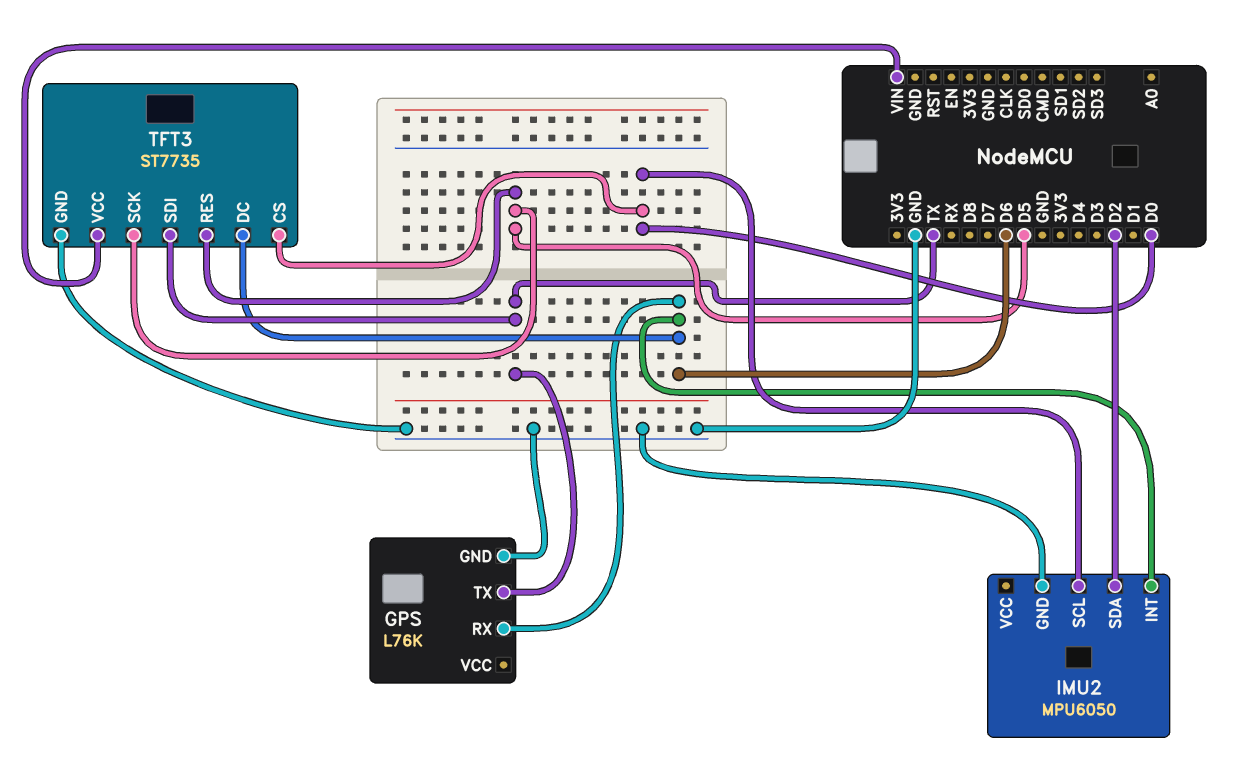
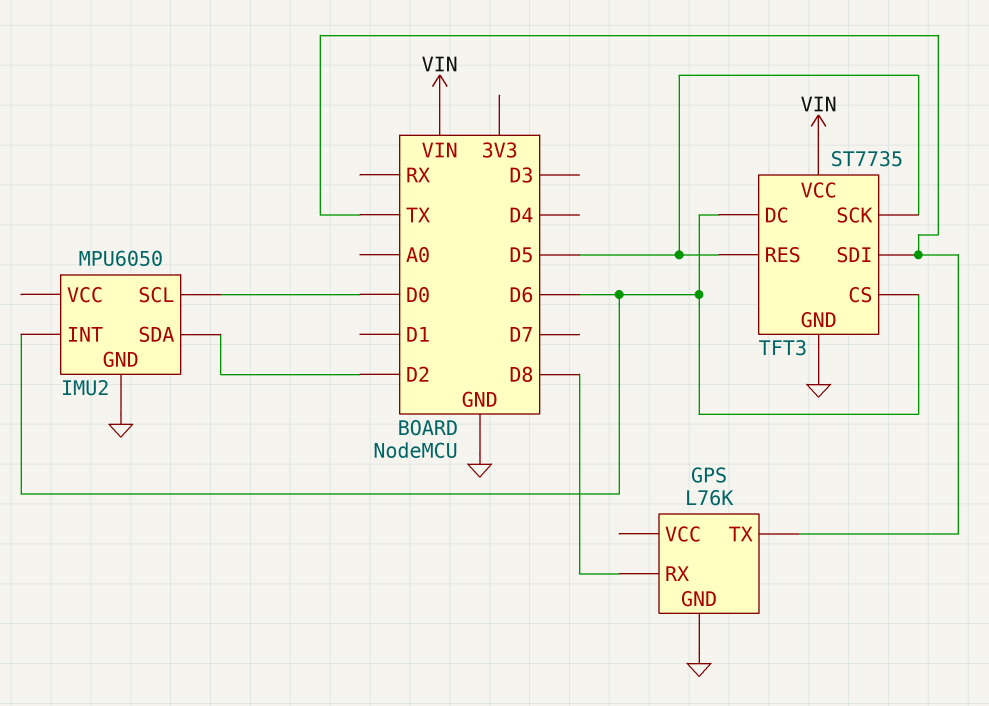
GPS pin RX: D6 -> D8
TFT3 pin CS: D0 -> D6

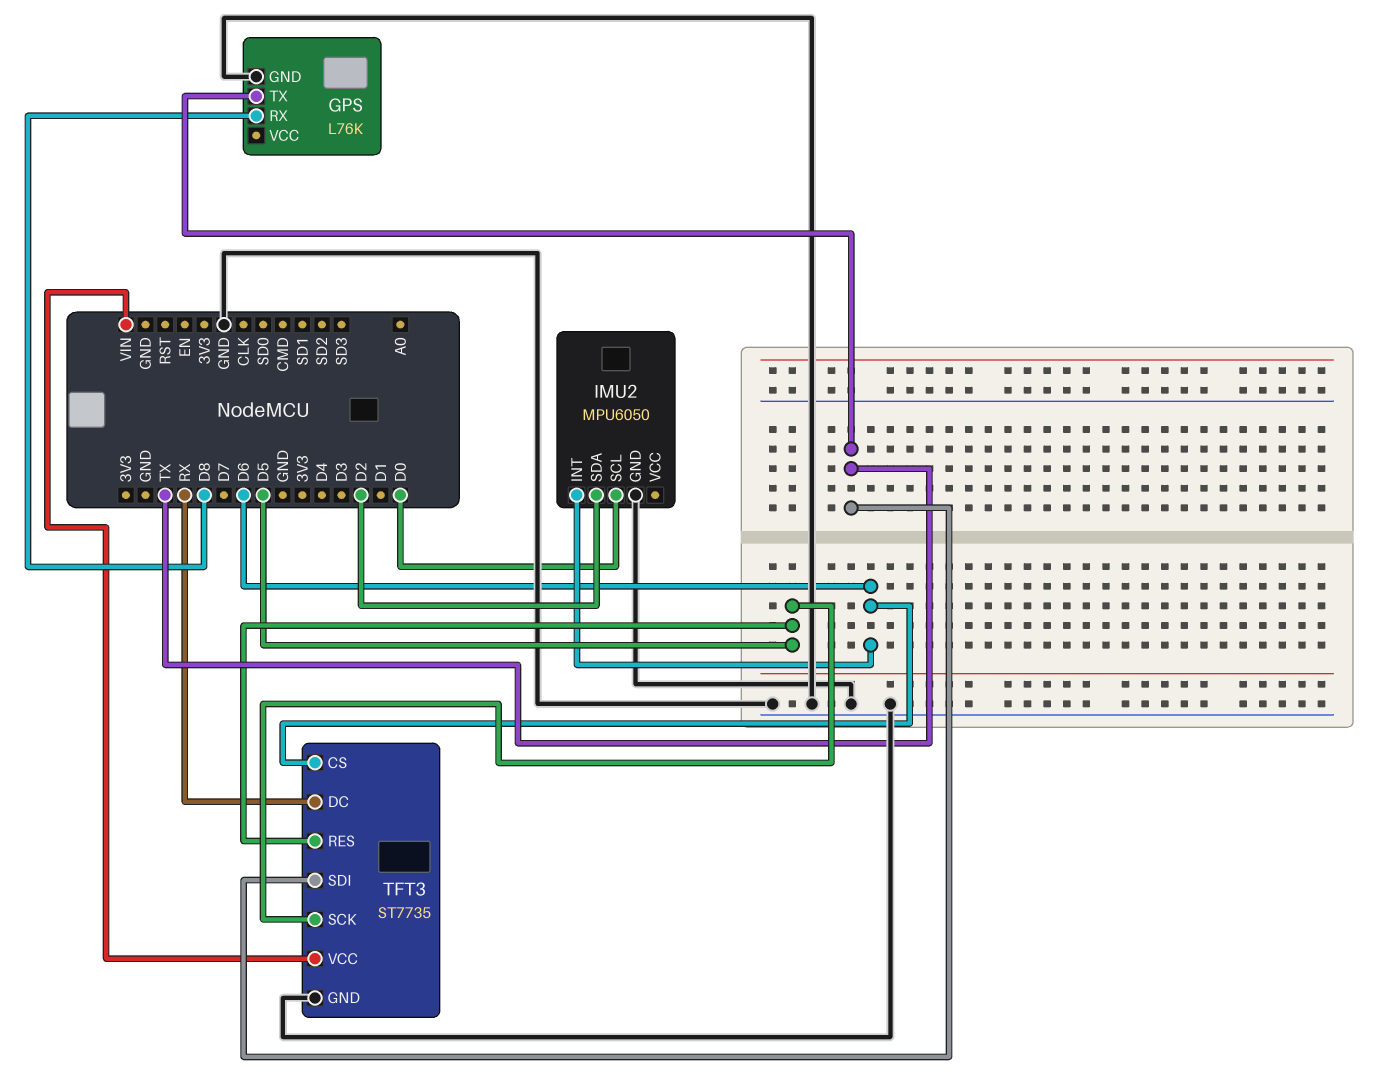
TFT3 pin DC: D6 -> RX

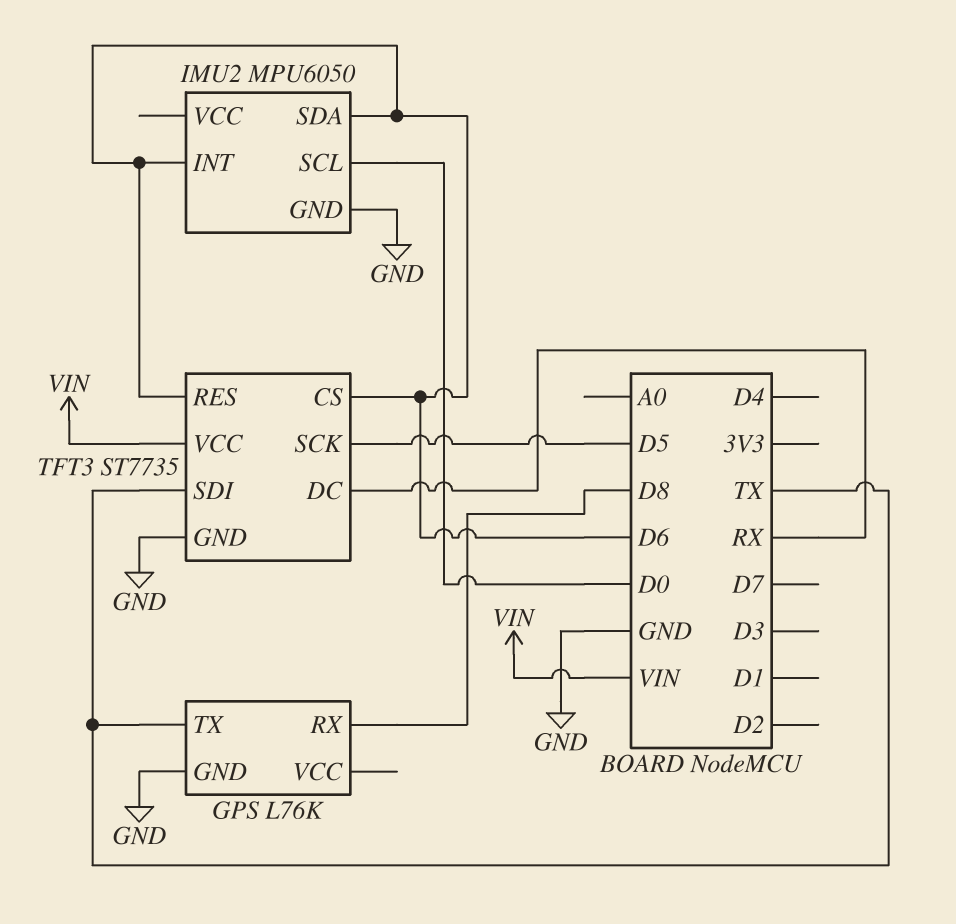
IMU2 pin SDA: D2 -> D6
TFT3 pin RES: D5 -> D6

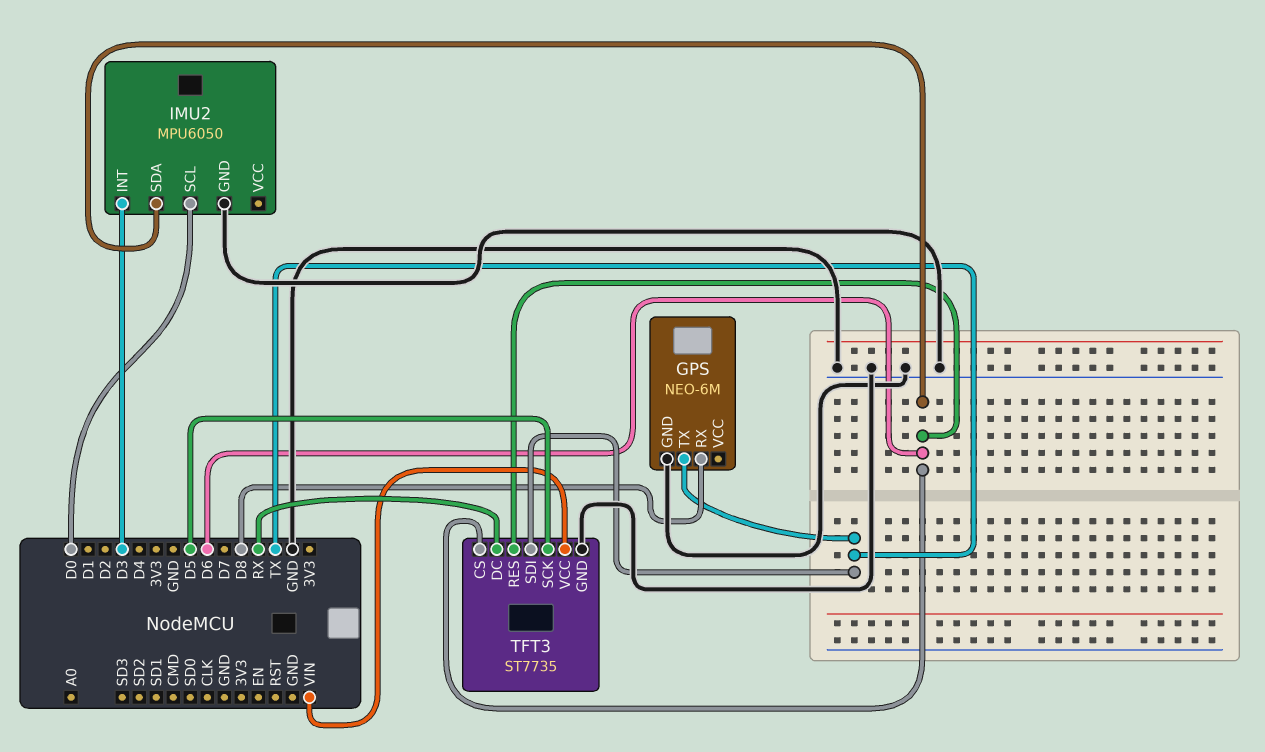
GPS: L76K -> NEO-6M
IMU2 pin INT: D6 -> D3

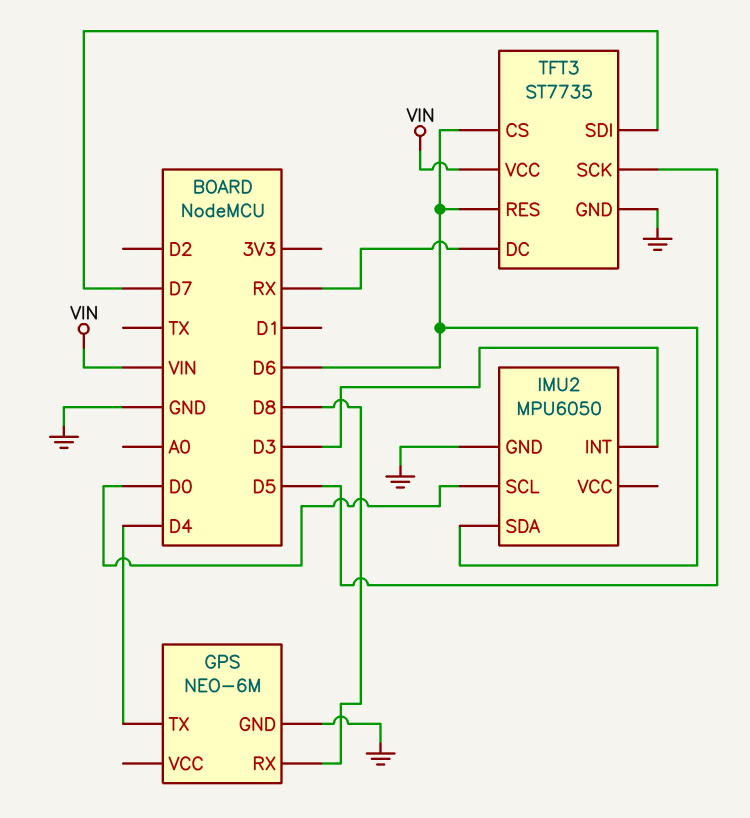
GPS pin TX: TX -> D4
TFT3 pin SDI: TX -> D7

